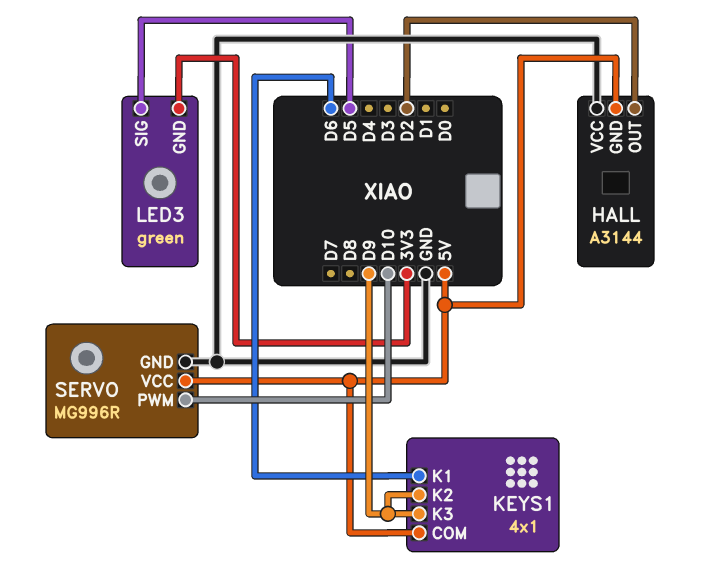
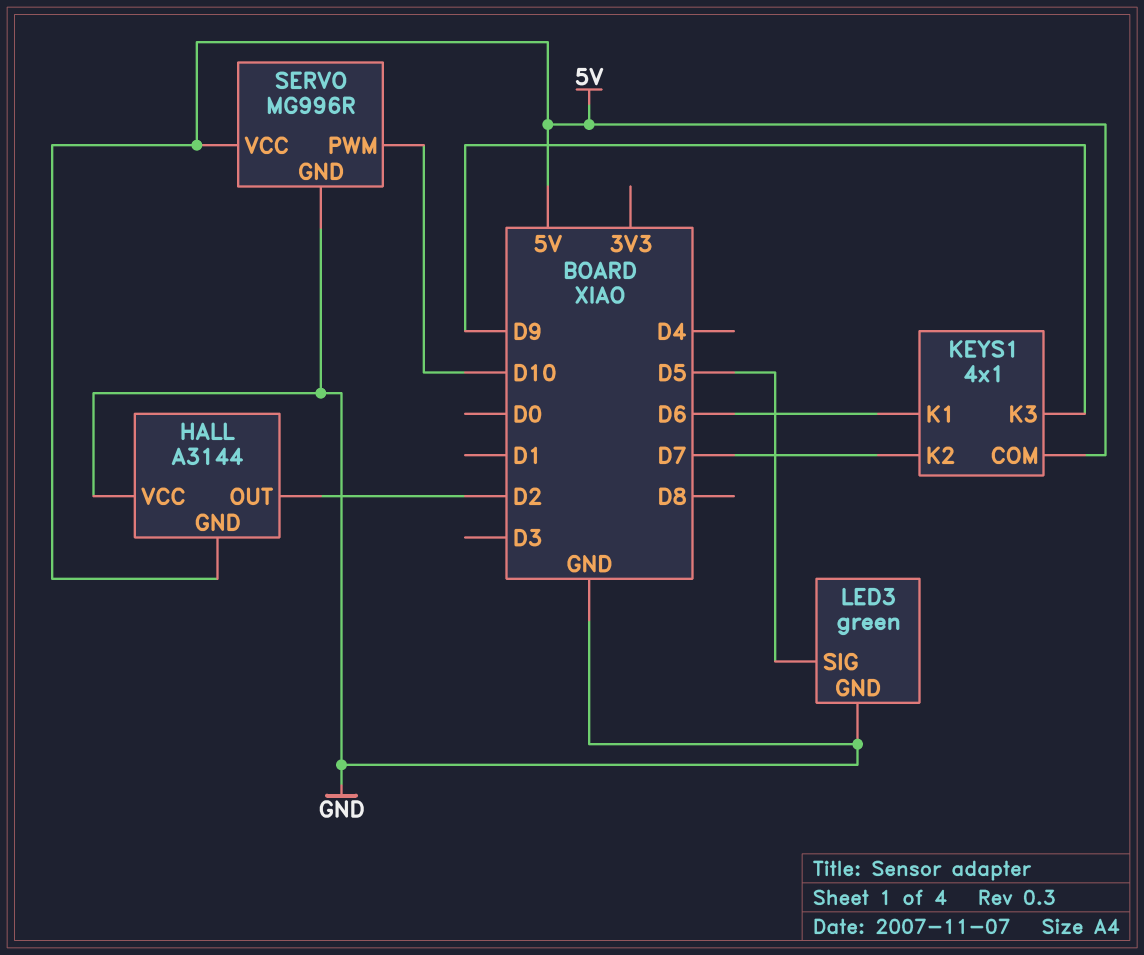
KEYS1 pin K2: D9 -> D7
LED3 pin GND: 3V3 -> GND

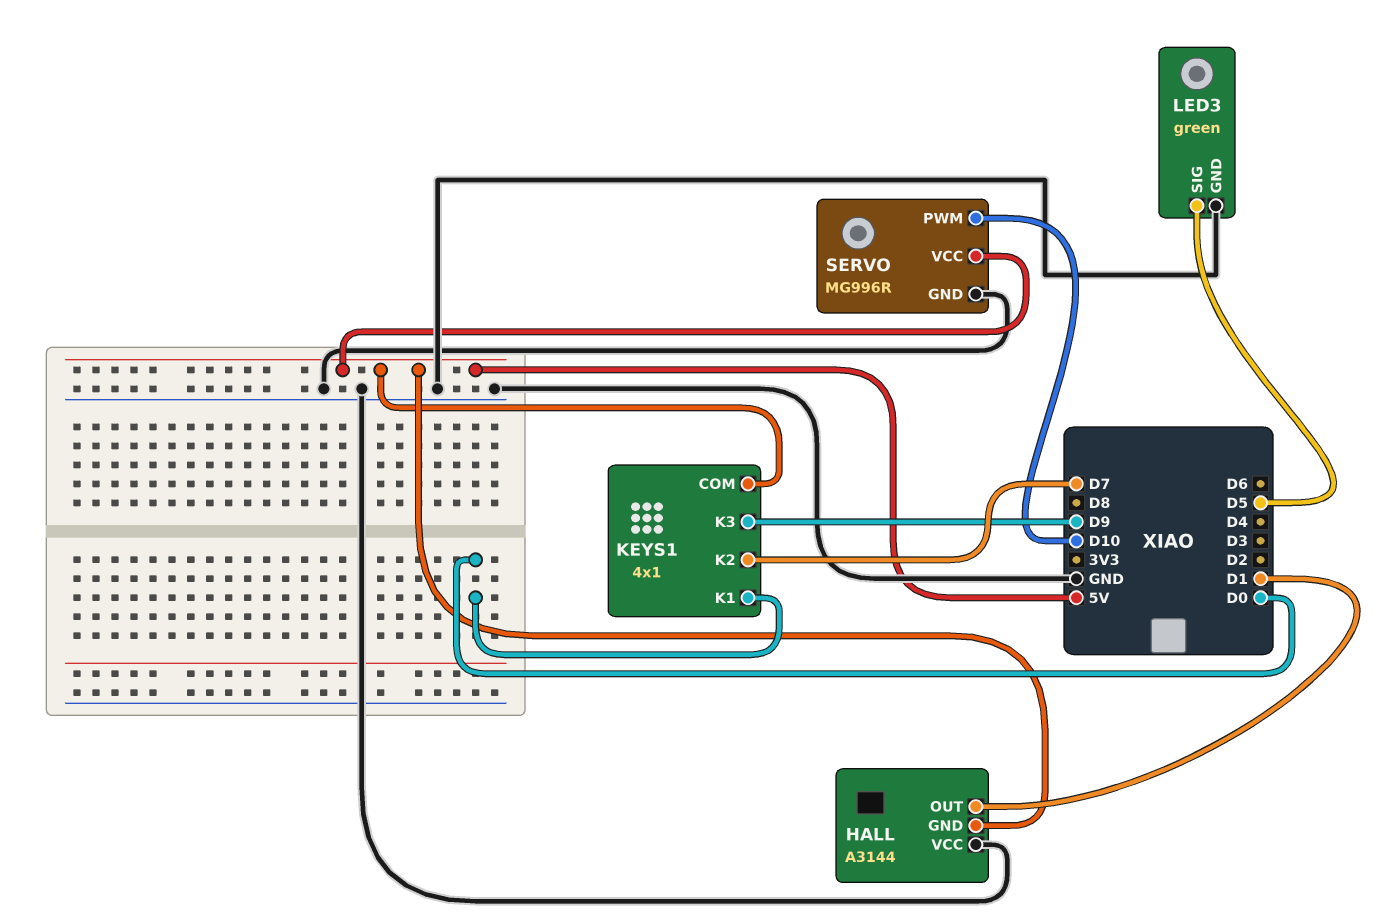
HALL pin OUT: D2 -> D1
KEYS1 pin K1: D6 -> D0

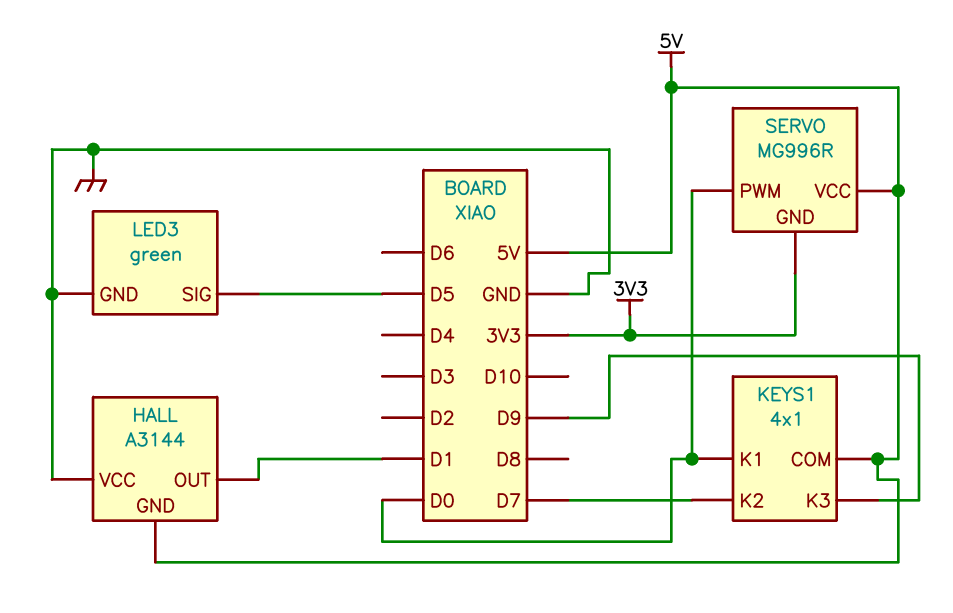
SERVO pin GND: GND -> 3V3
SERVO pin PWM: D10 -> D0

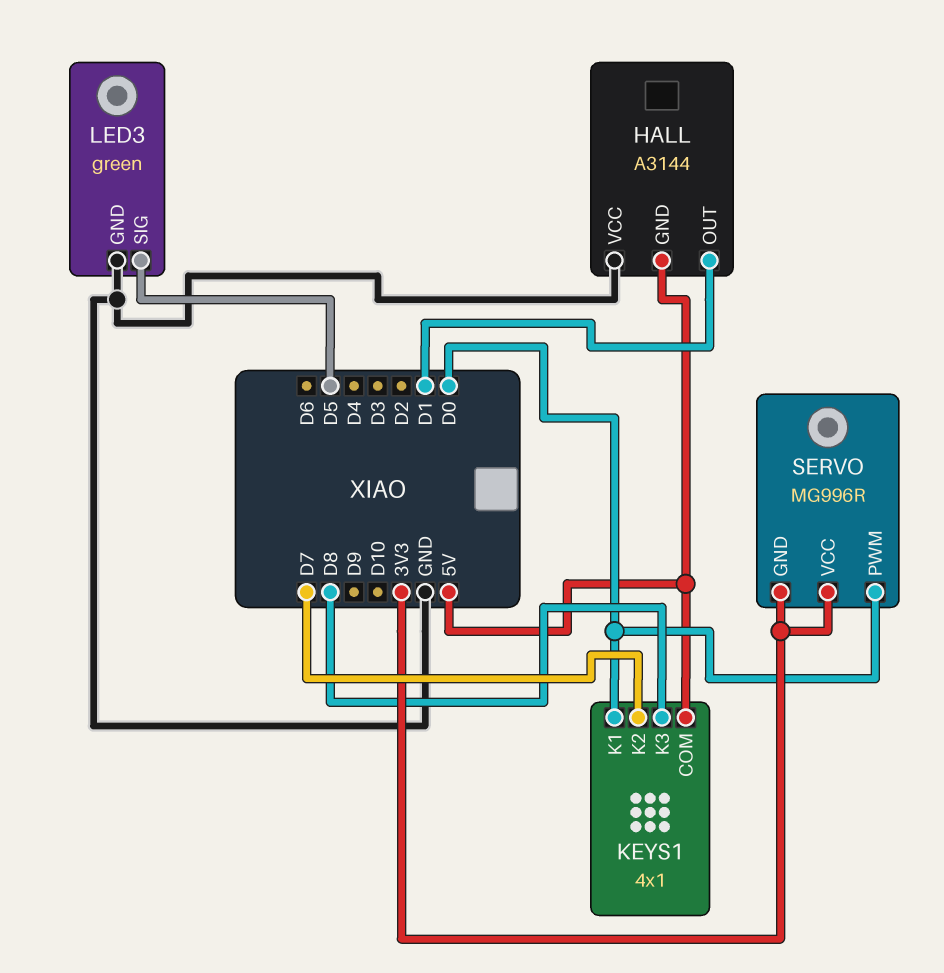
KEYS1 pin K3: D9 -> D8
SERVO pin VCC: 5V -> 3V3

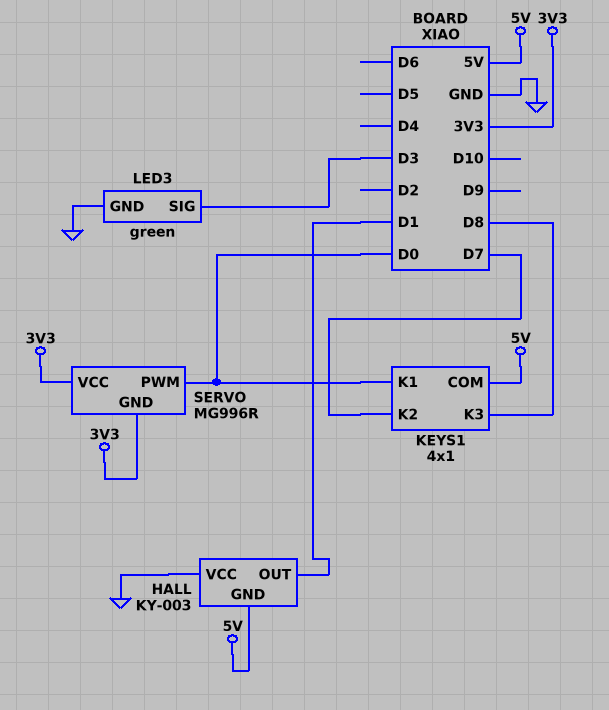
HALL: A3144 -> KY-003
LED3 pin SIG: D5 -> D3

